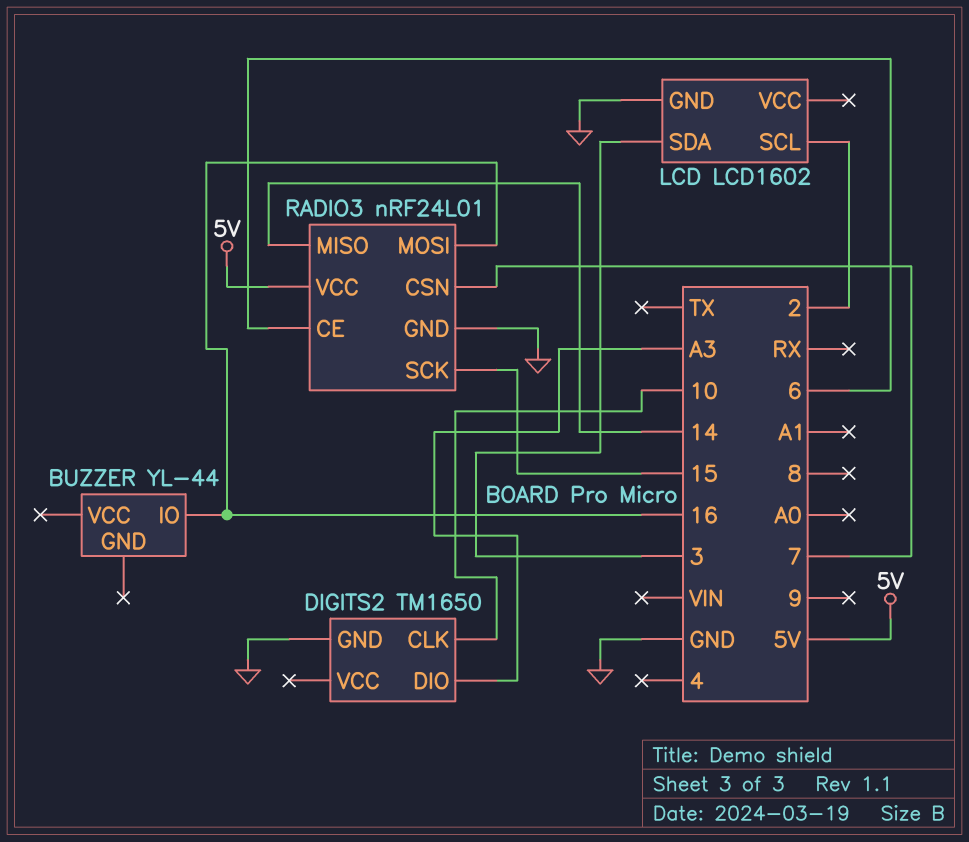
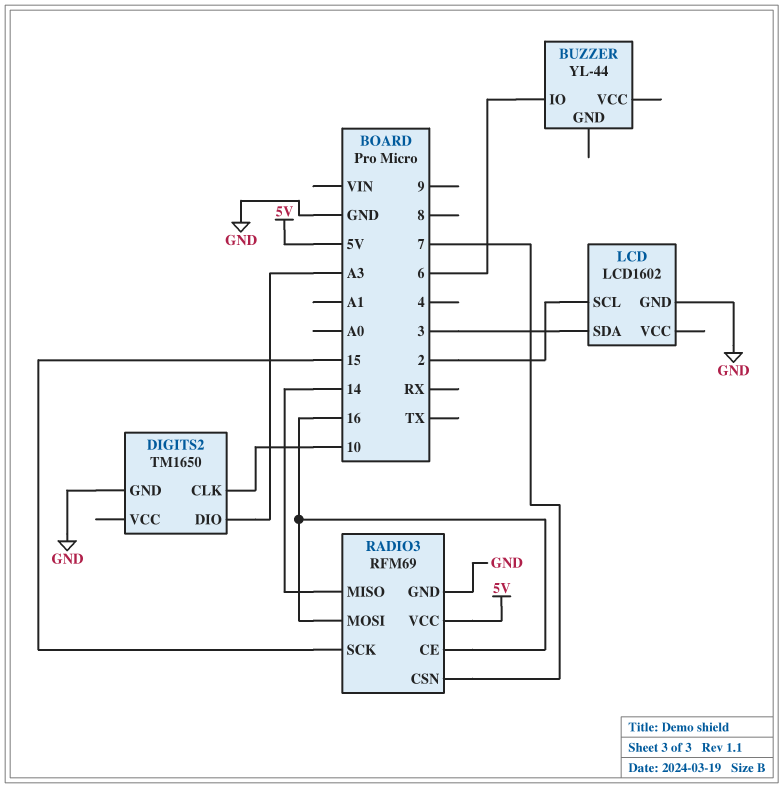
BUZZER pin IO: 16 -> 6
RADIO3: nRF24L01 -> RFM69
RADIO3 pin CE: 6 -> 16

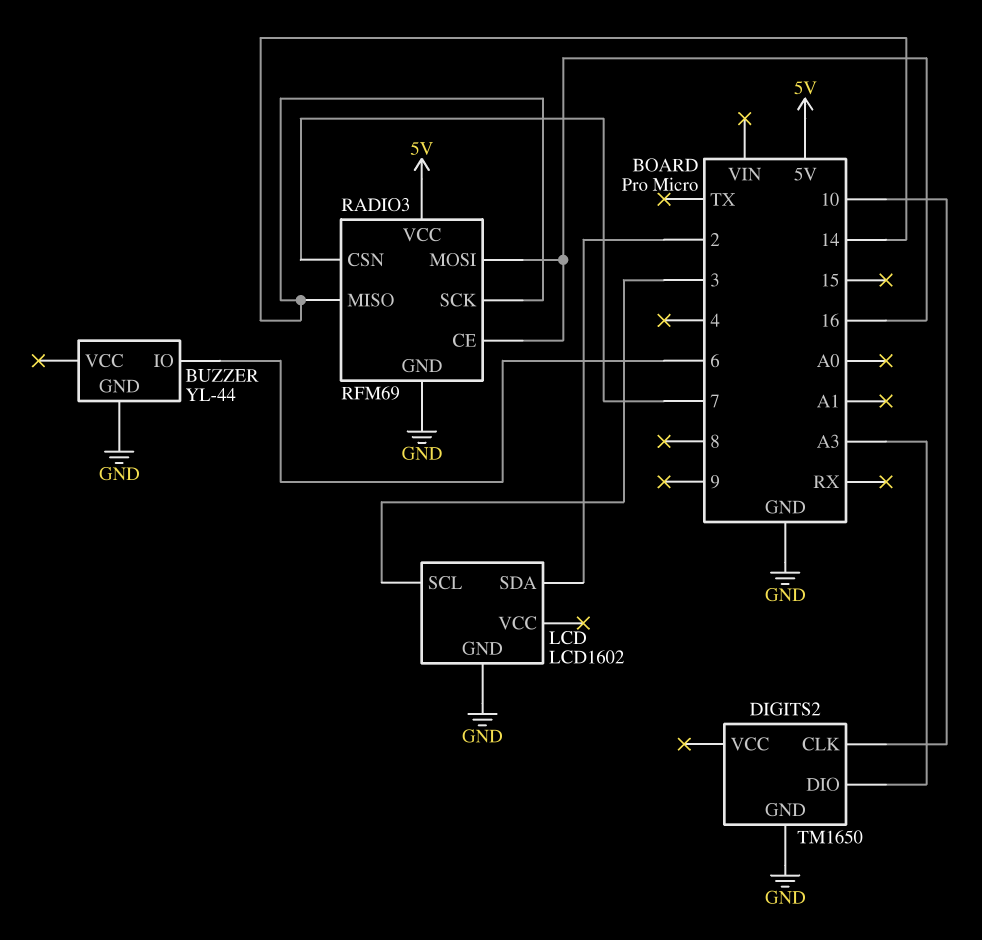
BUZZER pin GND: none -> GND
LCD pin SCL: 2 -> 3
LCD pin SDA: 3 -> 2
RADIO3 pin SCK: 15 -> 14

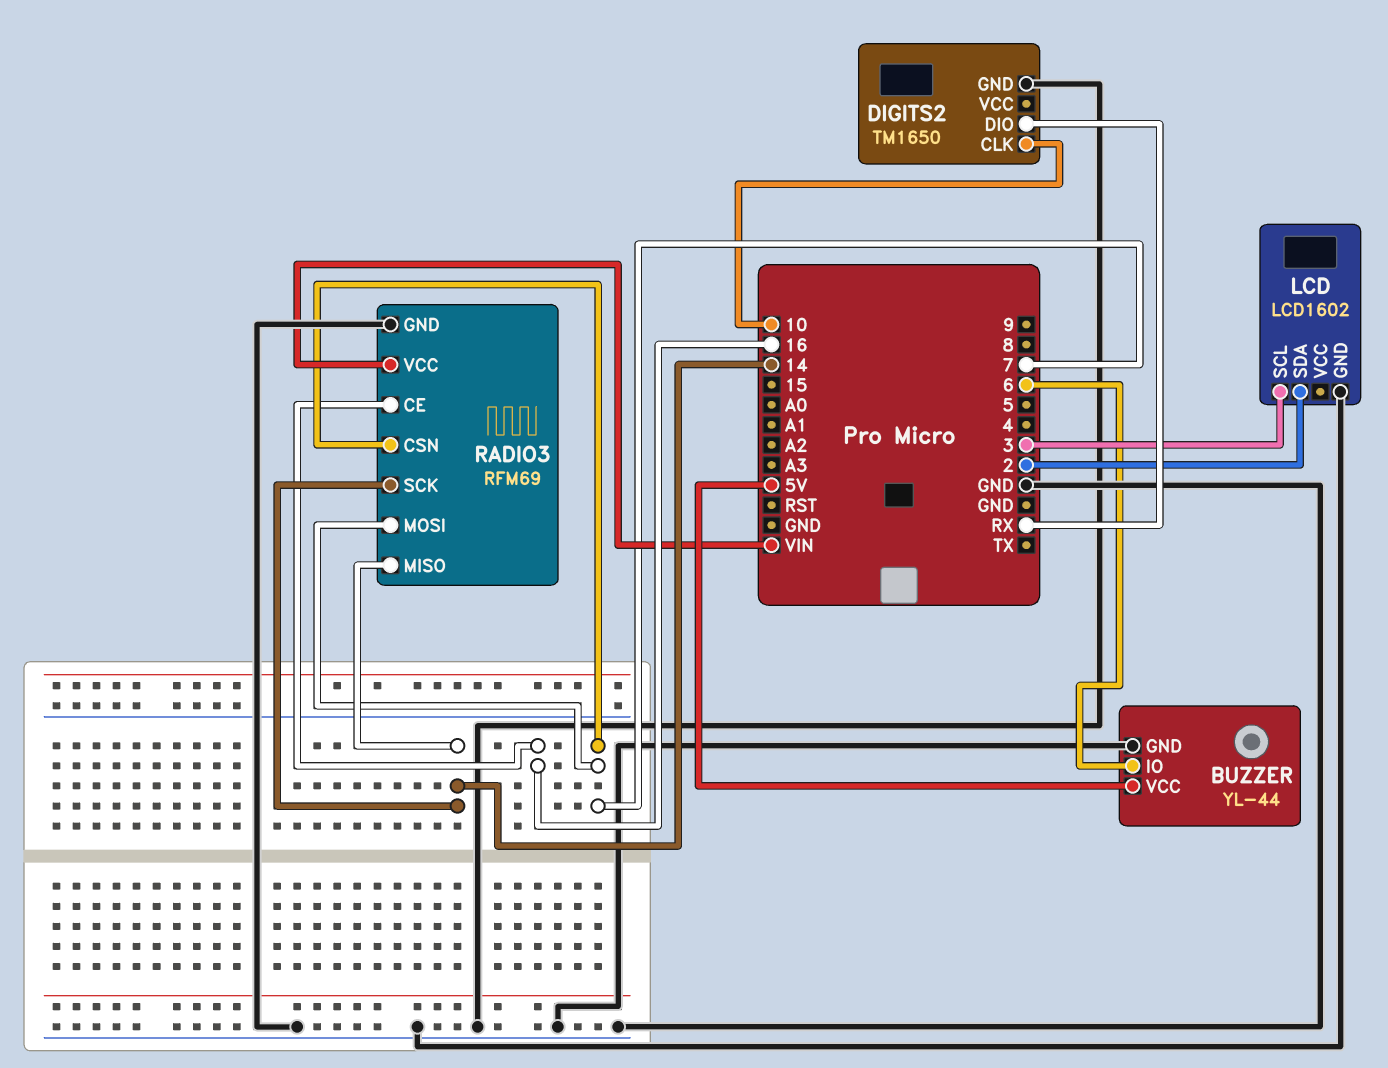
BUZZER pin VCC: none -> 5V
DIGITS2 pin DIO: A3 -> RX
RADIO3 pin MOSI: 16 -> 7
RADIO3 pin VCC: 5V -> VIN

